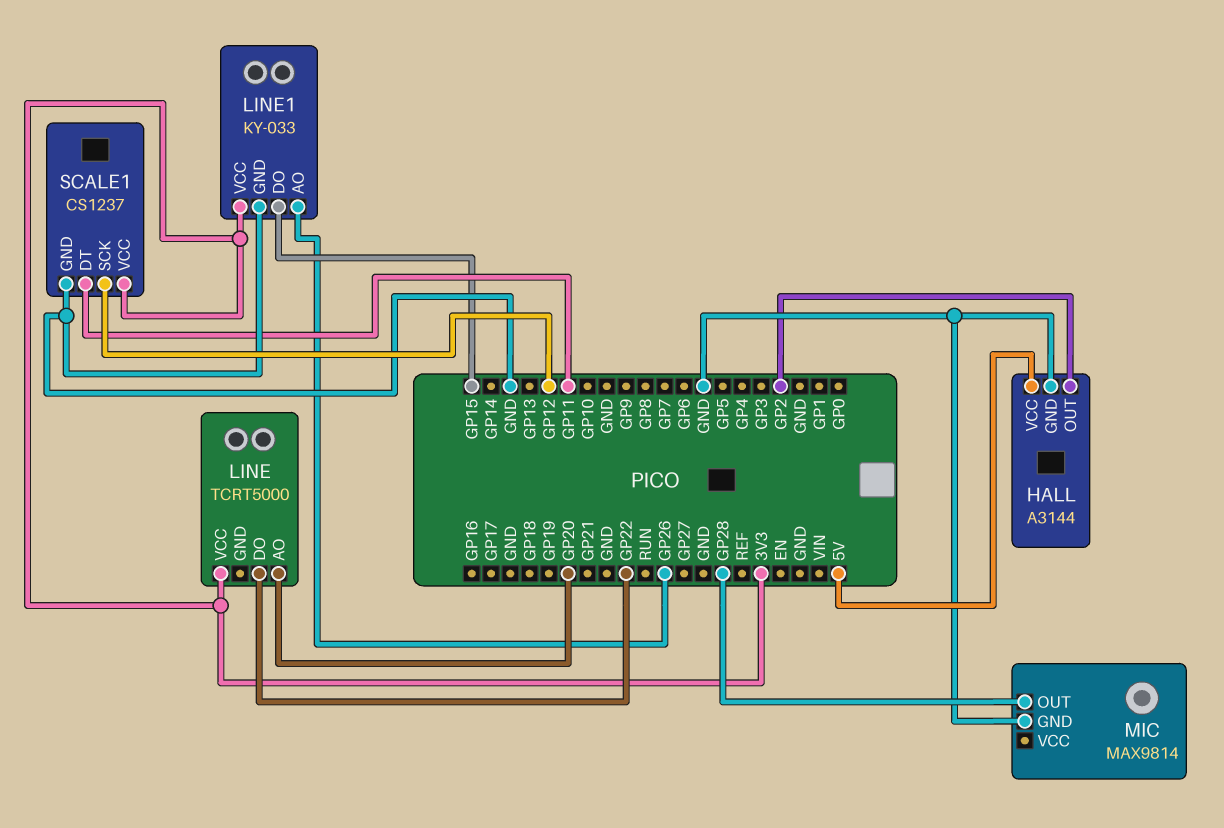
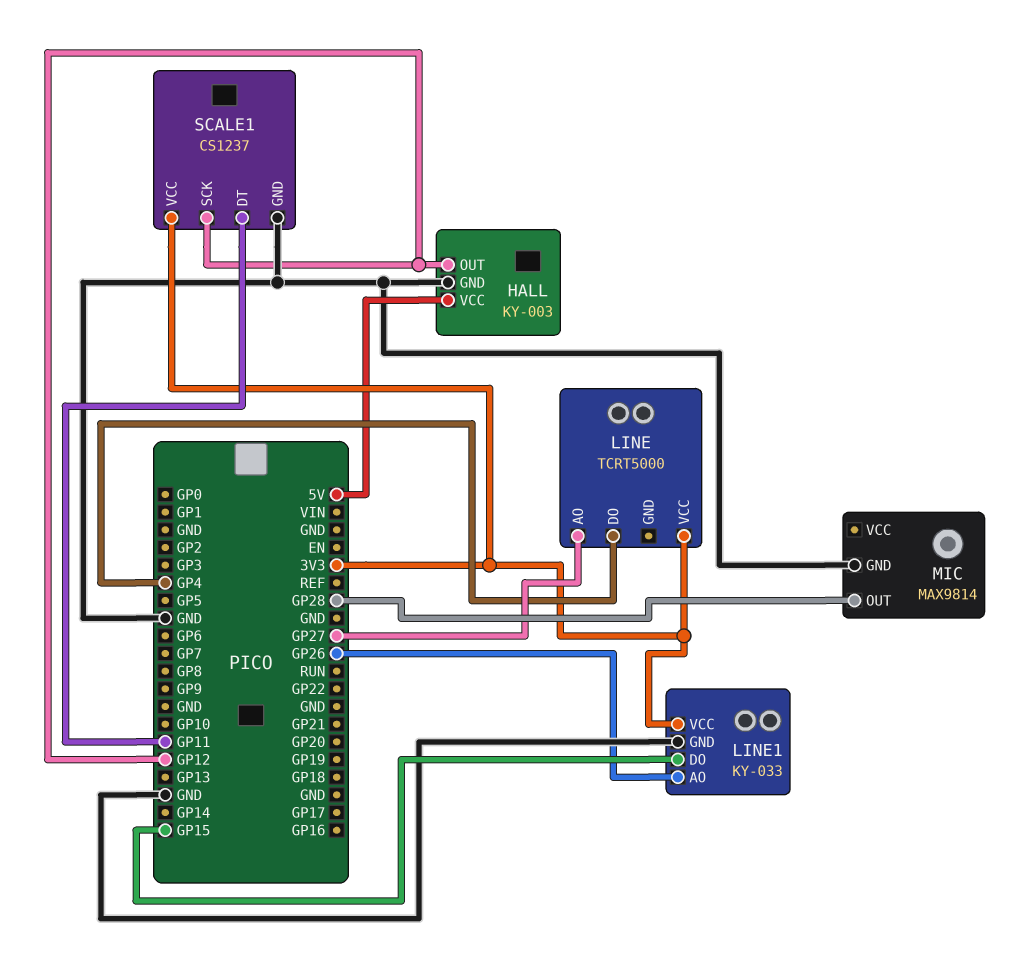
HALL: A3144 -> KY-003
HALL pin OUT: GP2 -> GP12
LINE pin AO: GP20 -> GP27
LINE pin DO: GP22 -> GP4

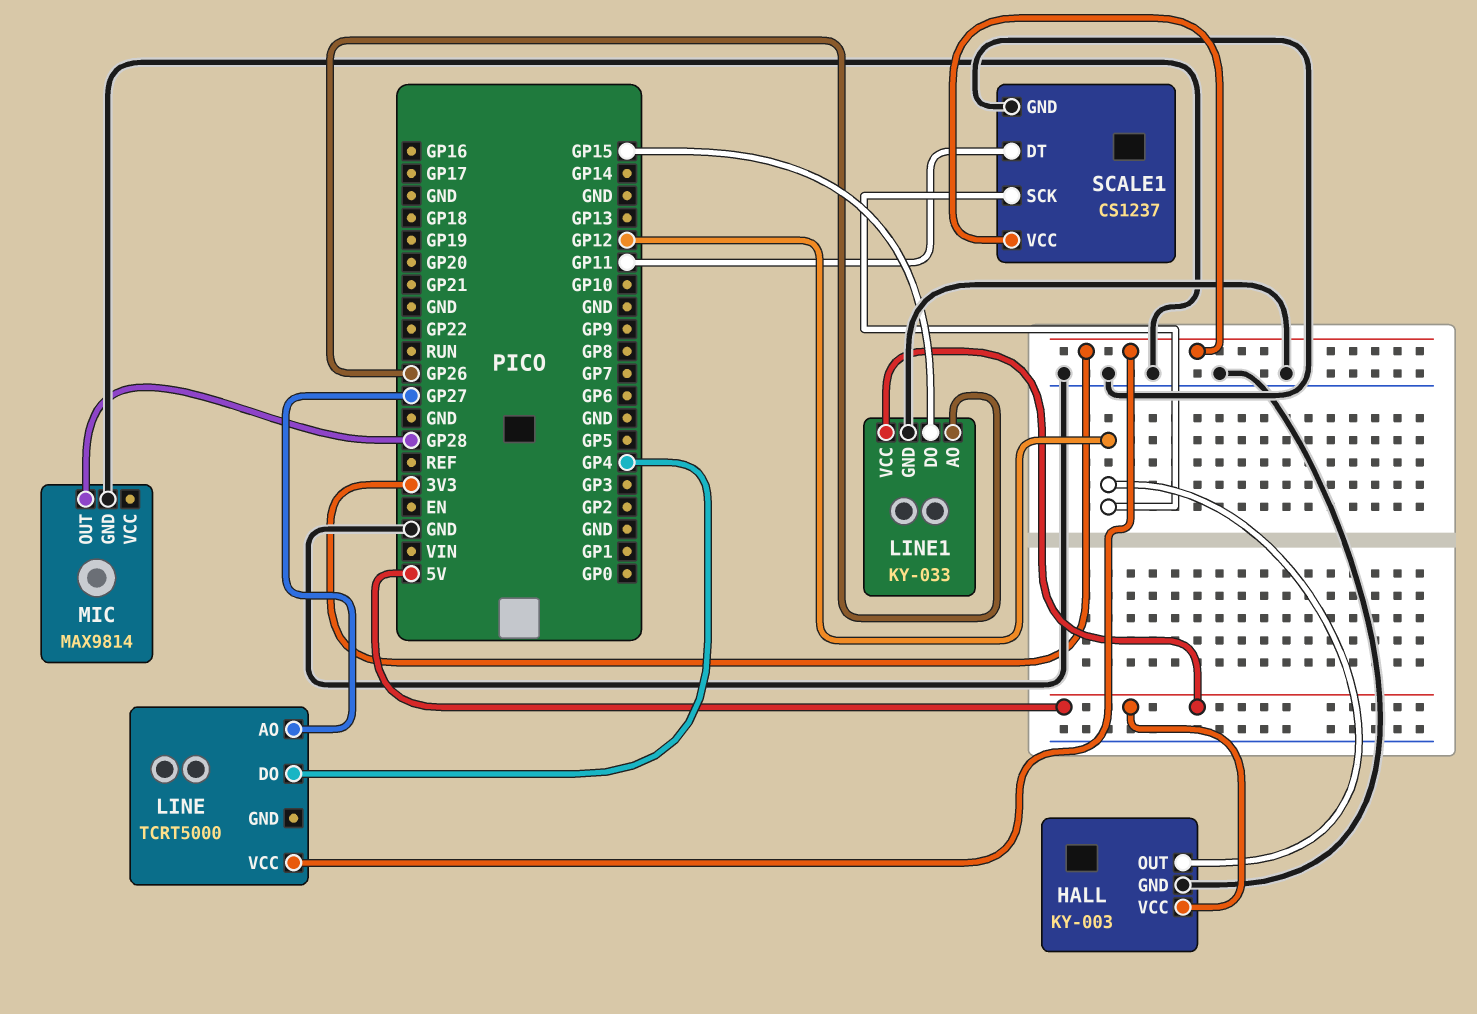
LINE1 pin VCC: 3V3 -> 5V

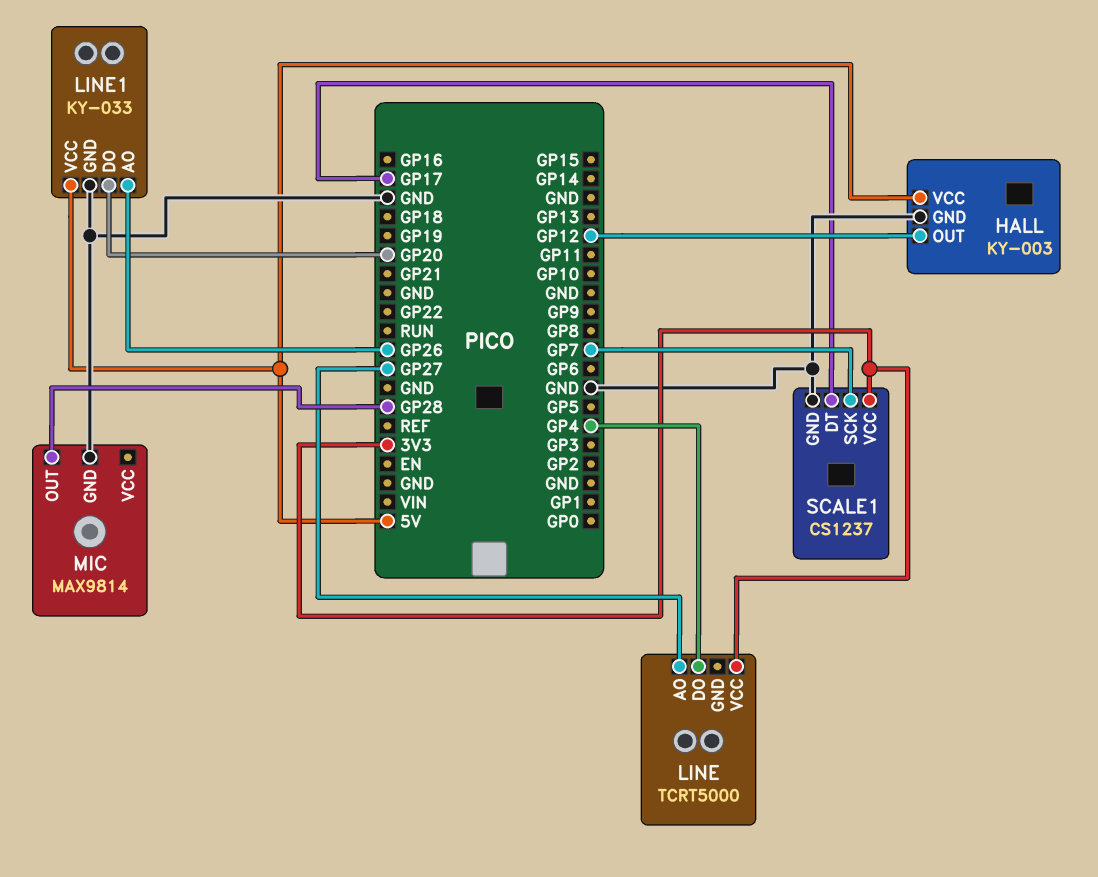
LINE1 pin DO: GP15 -> GP20
SCALE1 pin DT: GP11 -> GP17
SCALE1 pin SCK: GP12 -> GP7

